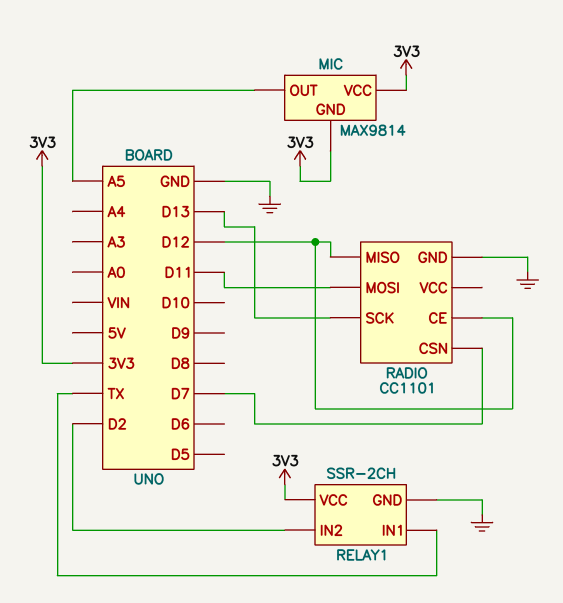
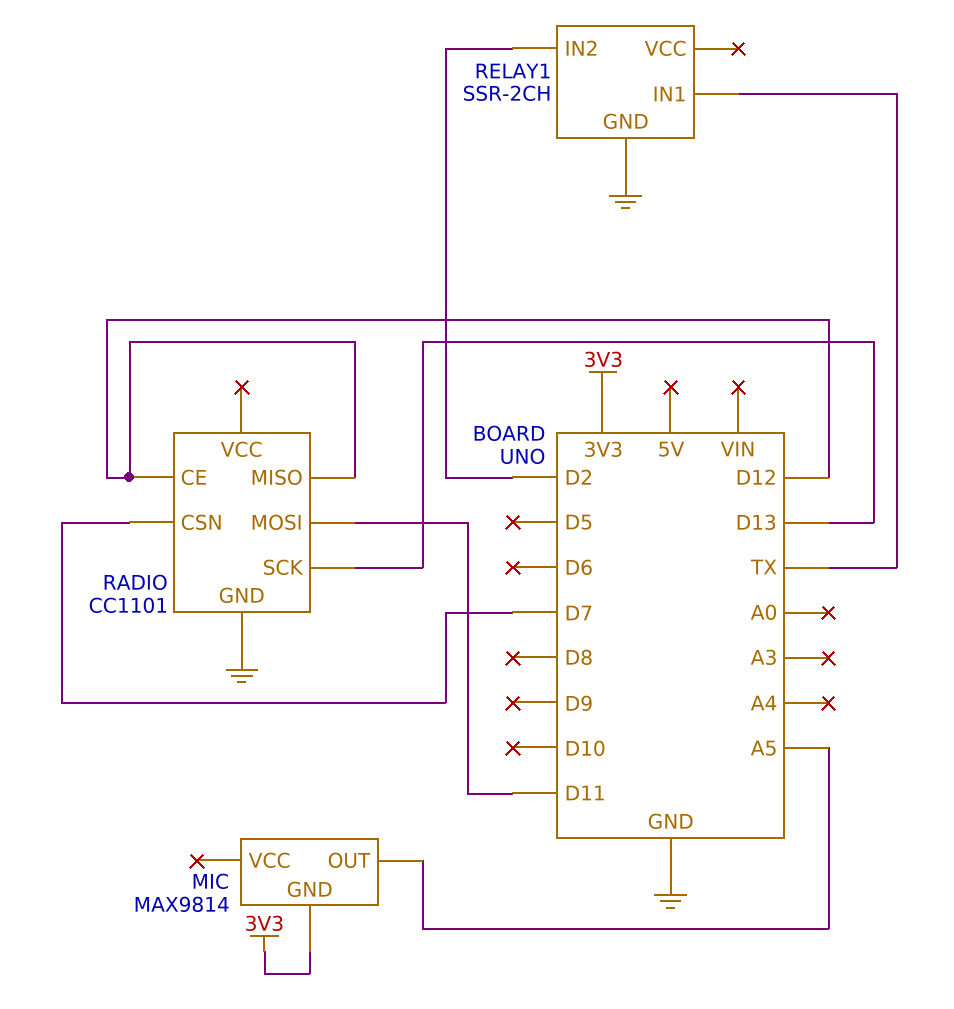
MIC pin VCC: 3V3 -> none
RELAY1 pin VCC: 3V3 -> none

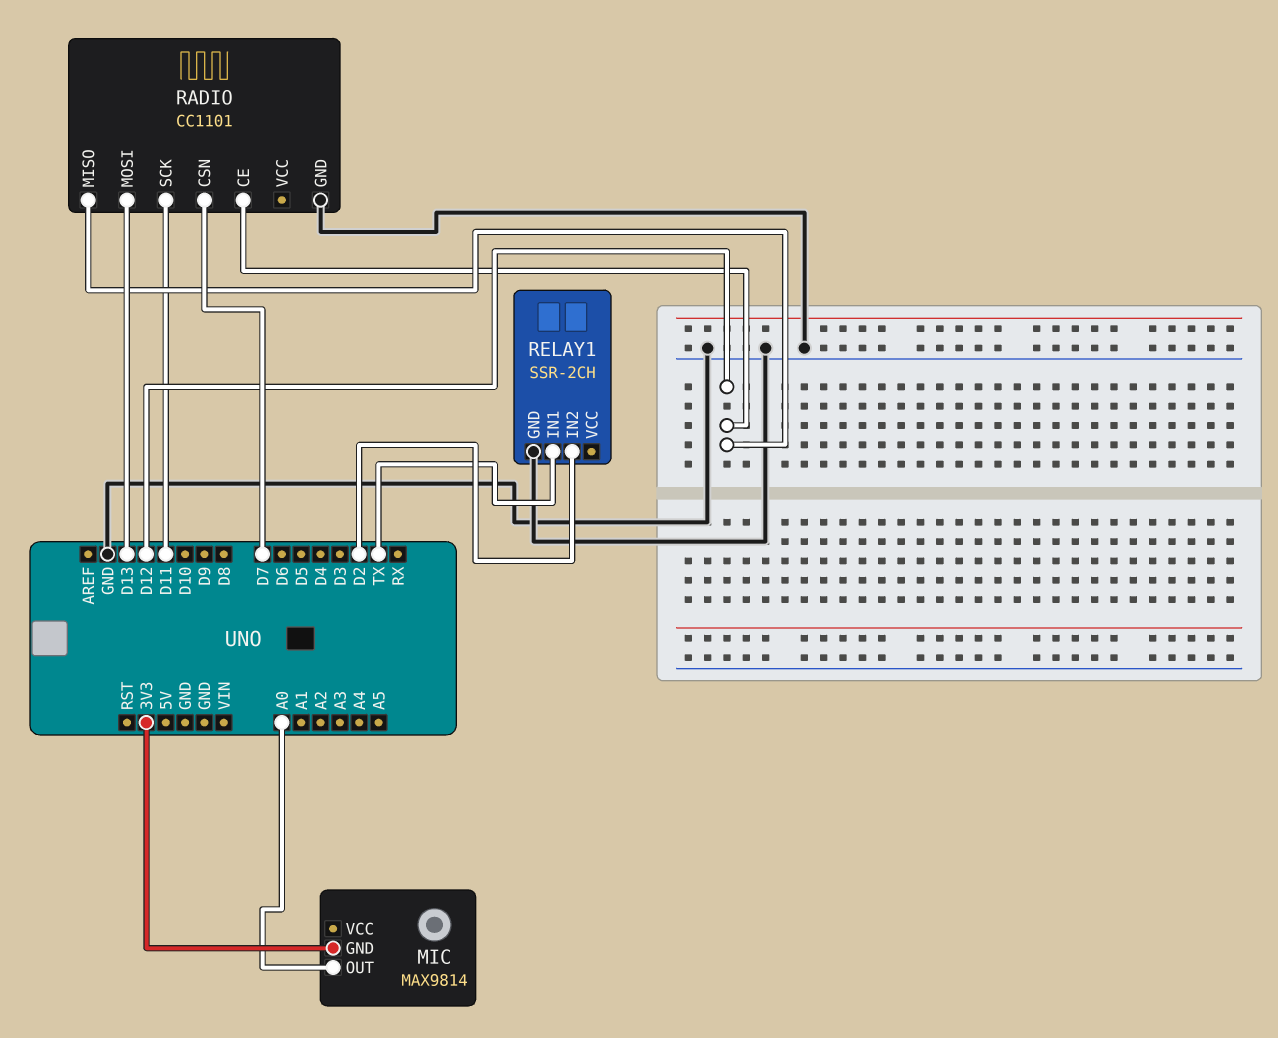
MIC pin OUT: A5 -> A0
RADIO pin MOSI: D11 -> D13
RADIO pin SCK: D13 -> D11

